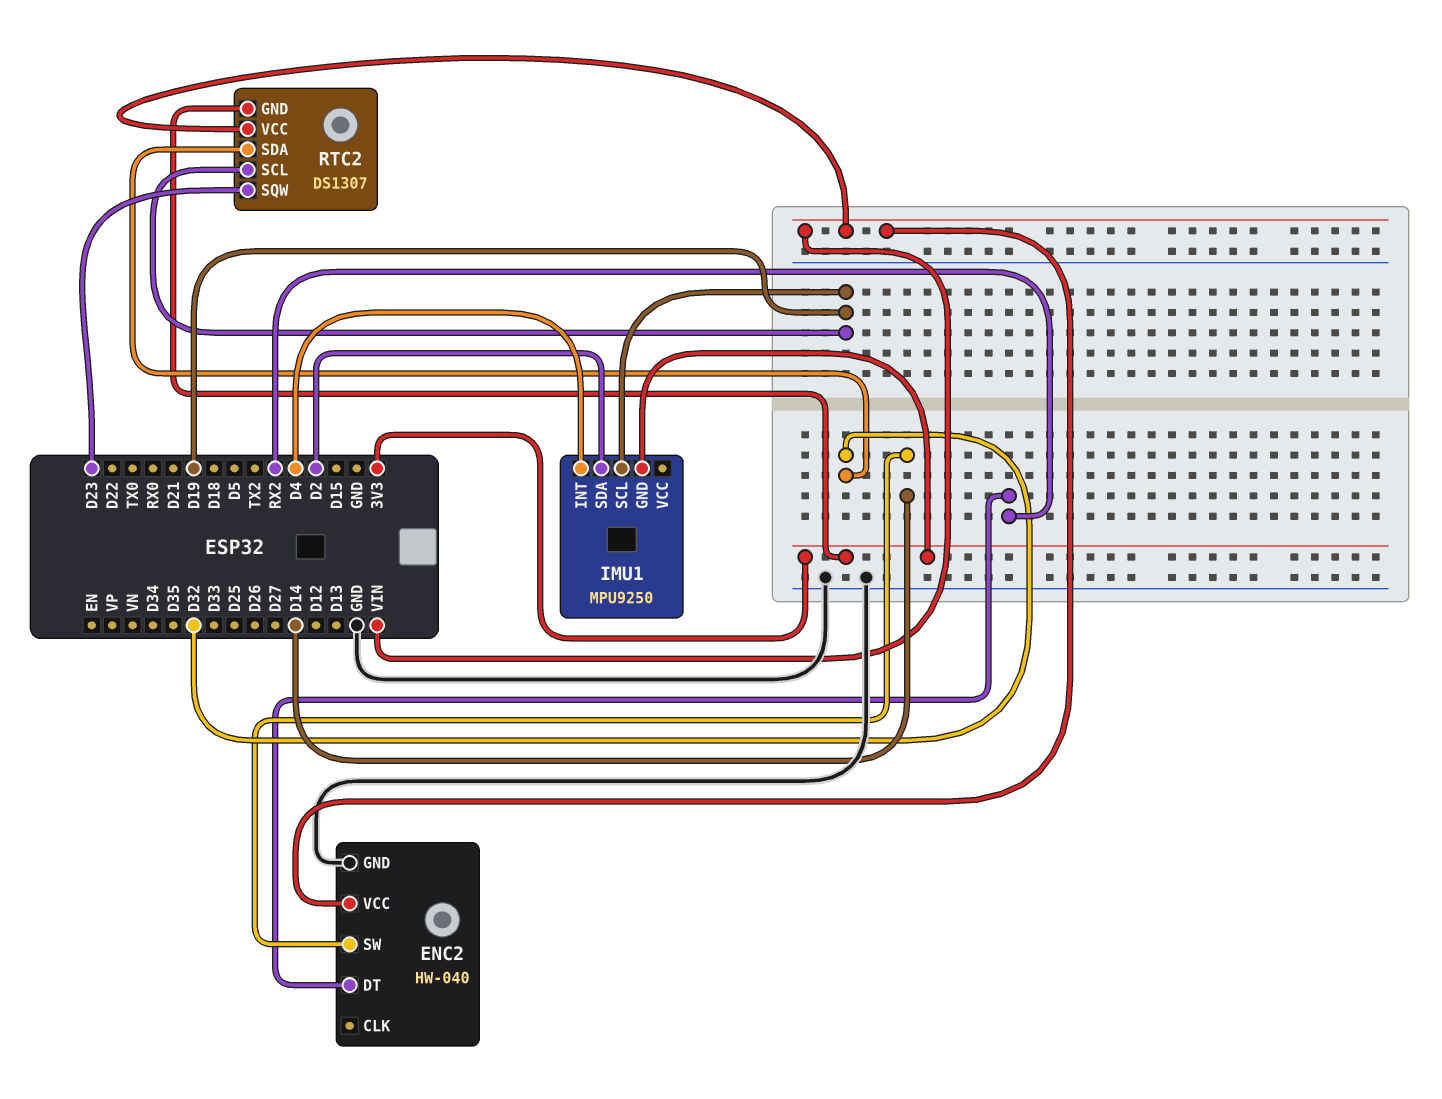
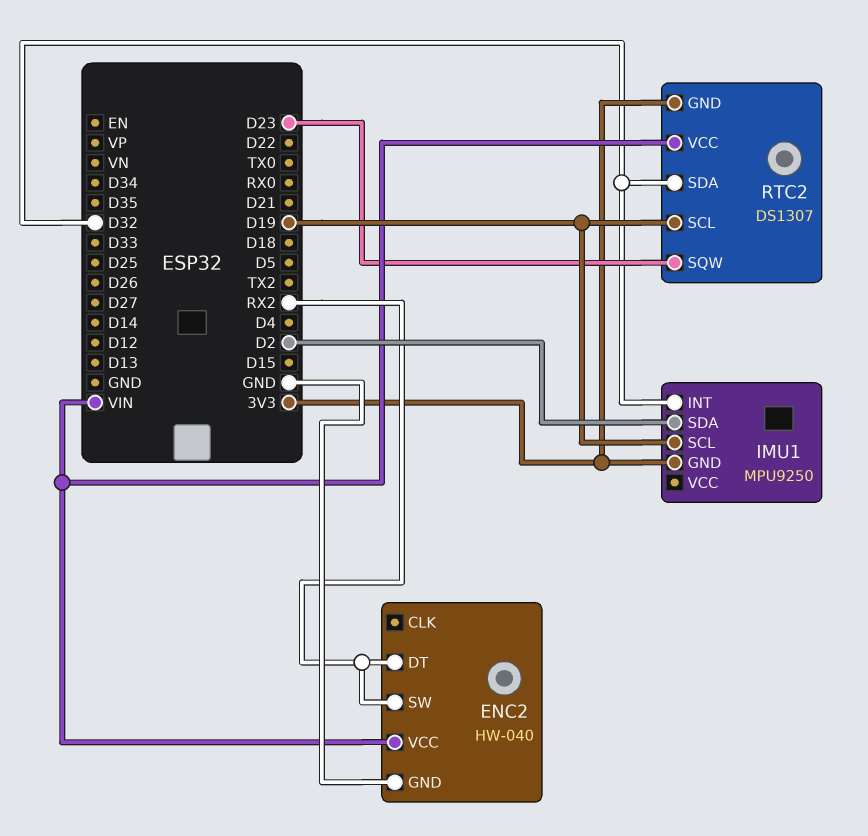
ENC2 pin SW: D14 -> RX2
IMU1 pin INT: D4 -> D32

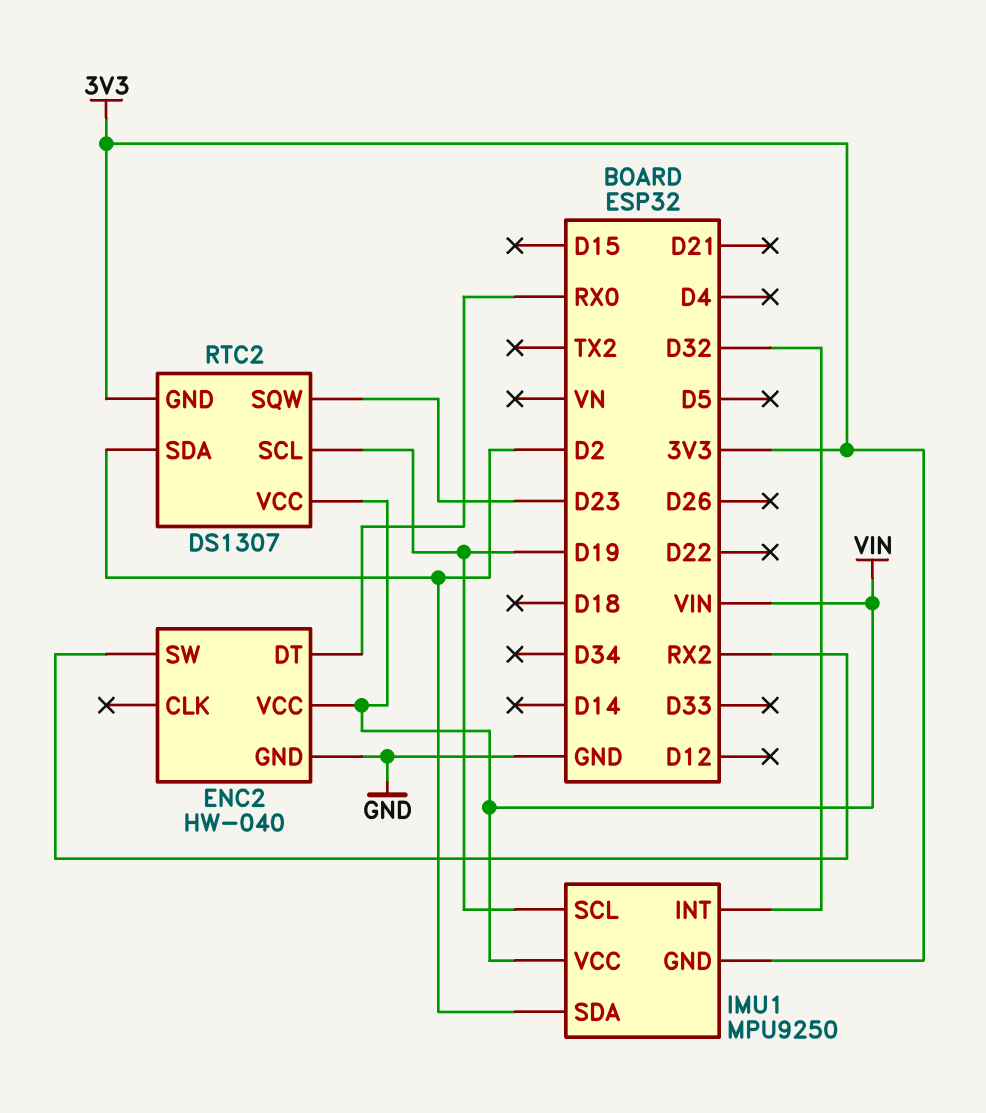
ENC2 pin DT: RX2 -> RX0
IMU1 pin VCC: none -> VIN
RTC2 pin SDA: D32 -> D2

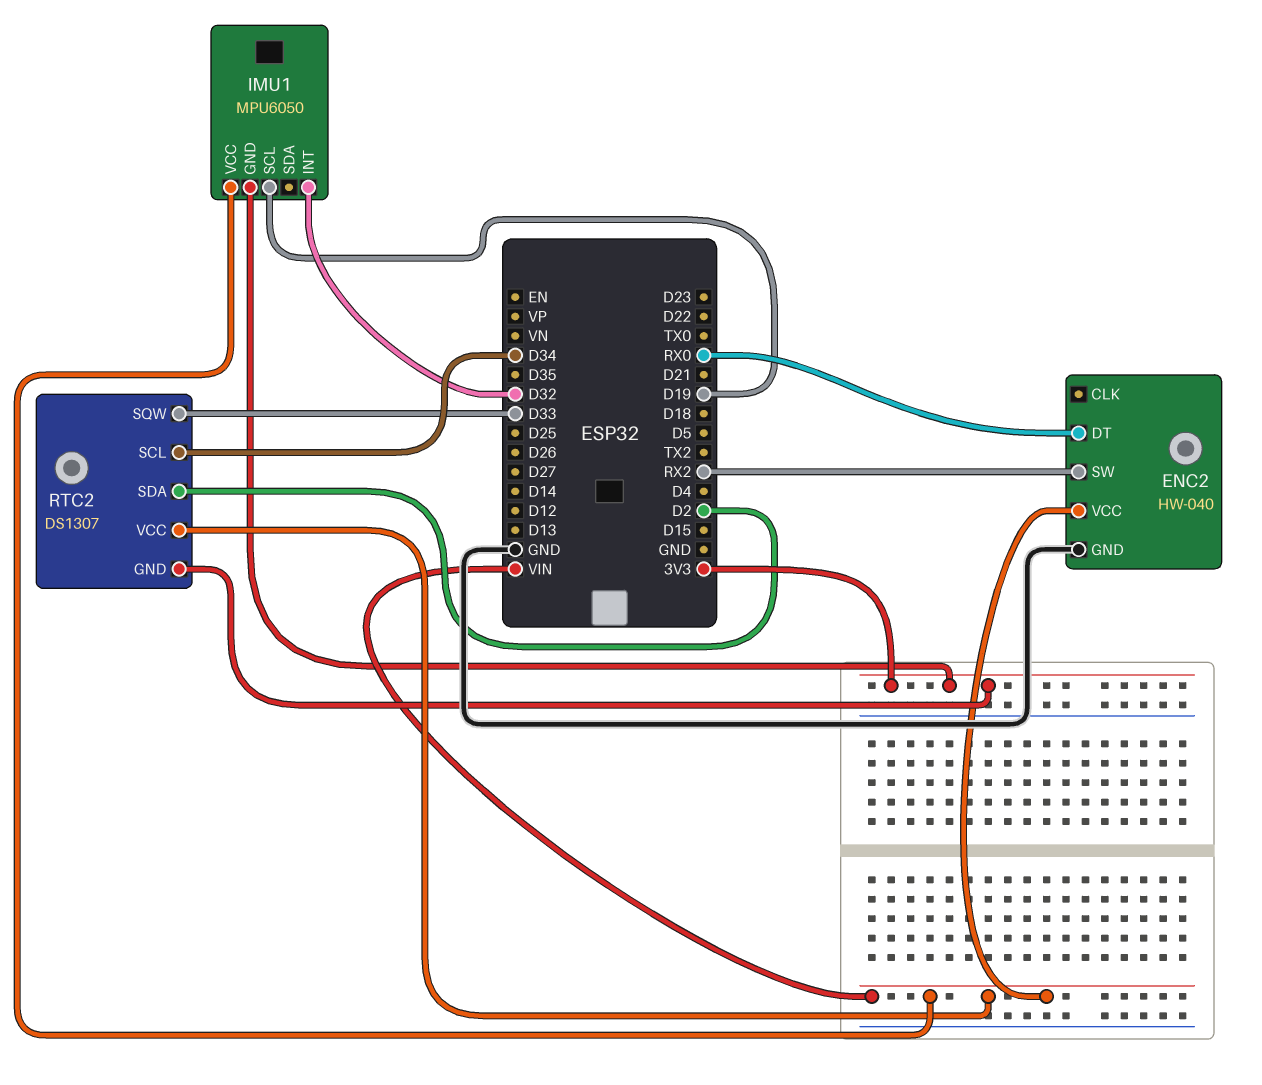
IMU1: MPU9250 -> MPU6050
IMU1 pin SDA: D2 -> none
RTC2 pin SCL: D19 -> D34
RTC2 pin SQW: D23 -> D33

